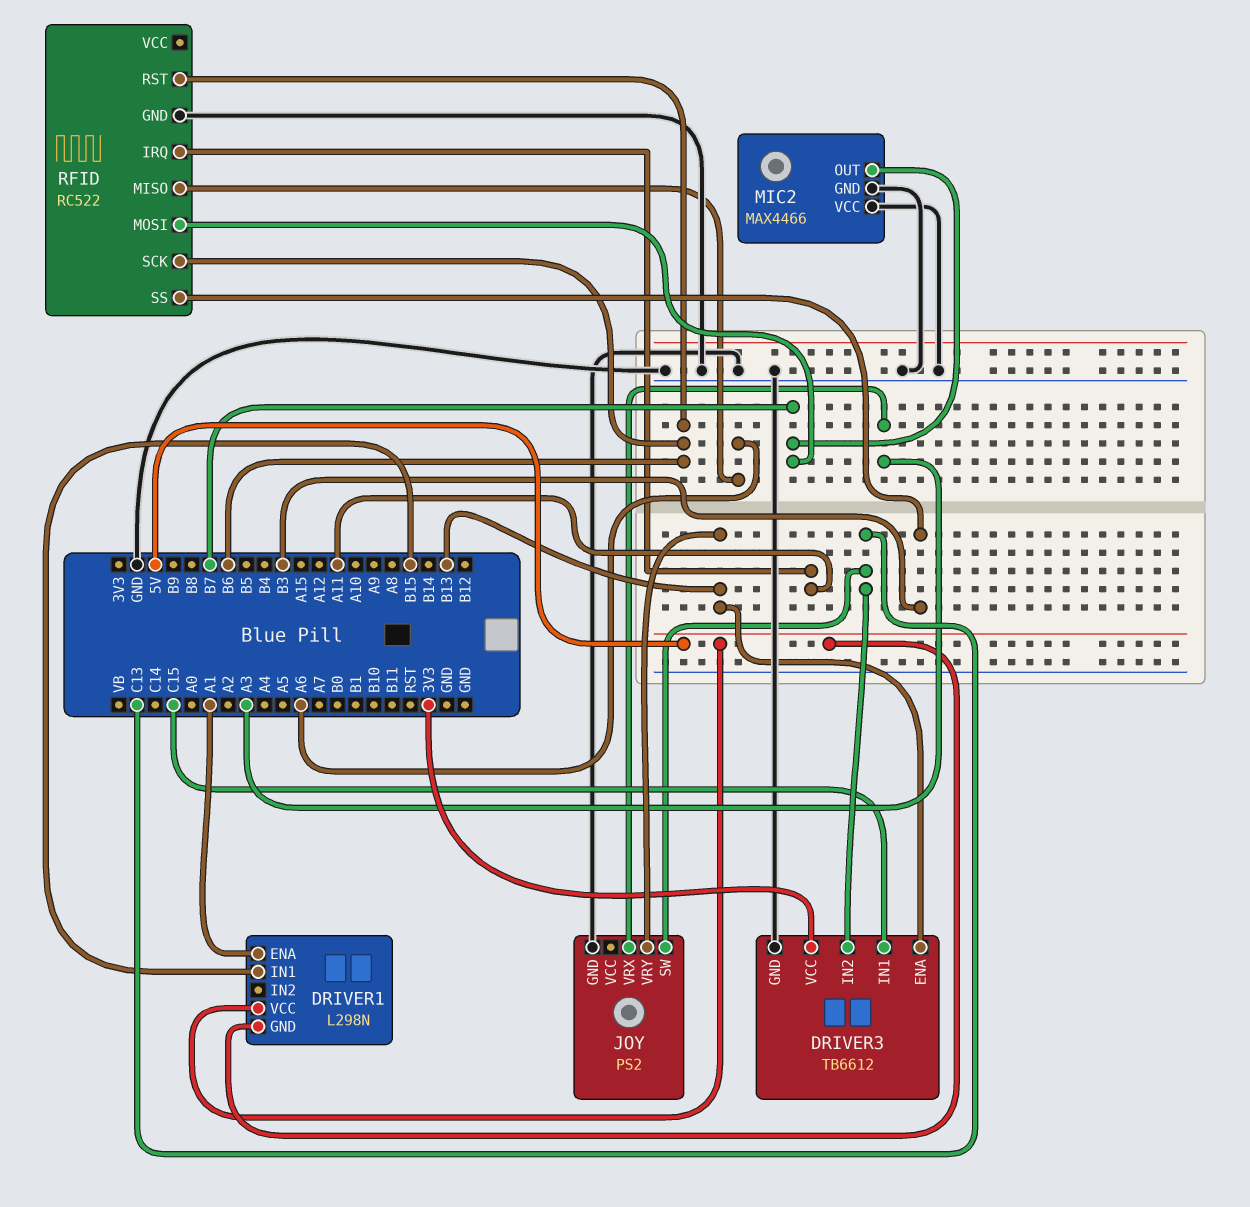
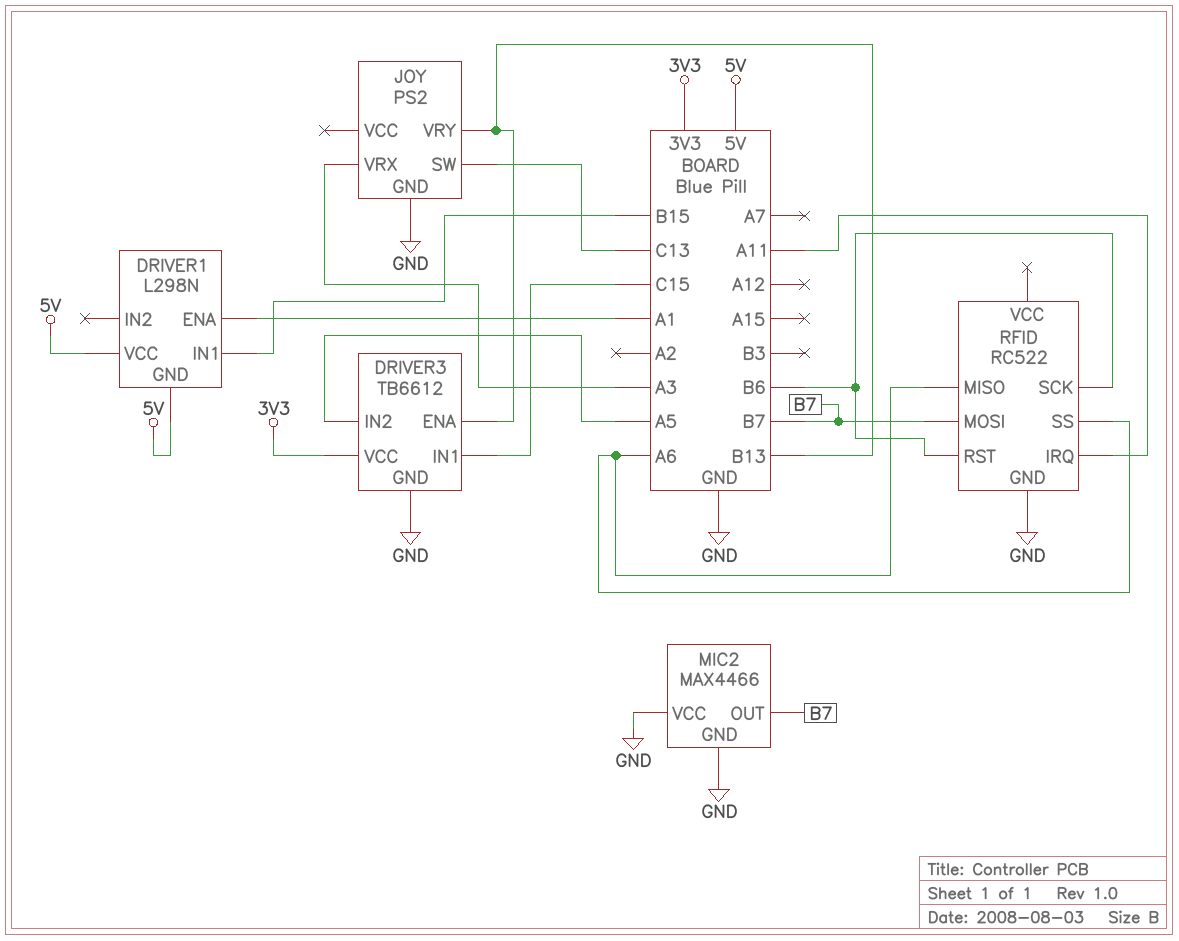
DRIVER3 pin IN2: C13 -> A5
RFID pin SS: B3 -> A6

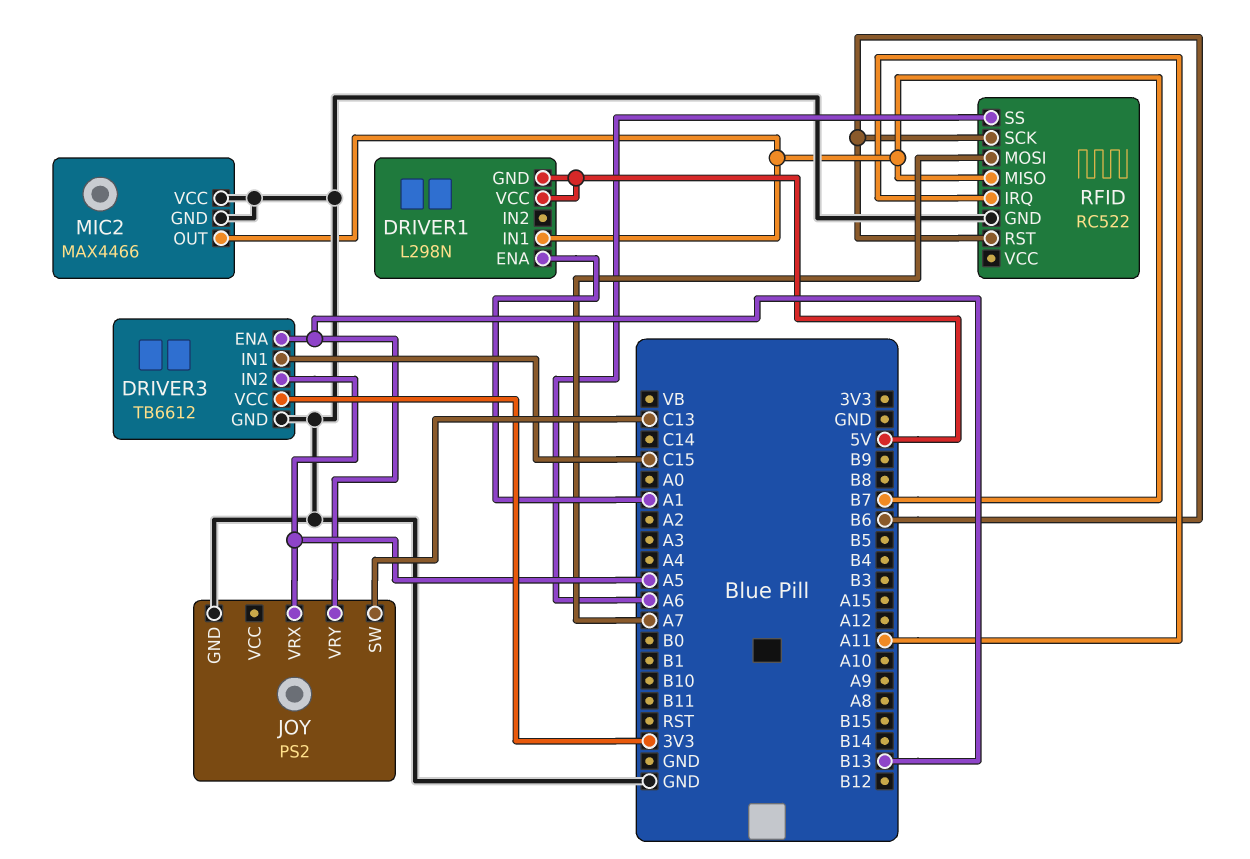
DRIVER1 pin IN1: B15 -> B7
JOY pin VRX: A3 -> A5
RFID pin MISO: A6 -> B7
RFID pin MOSI: B7 -> A7

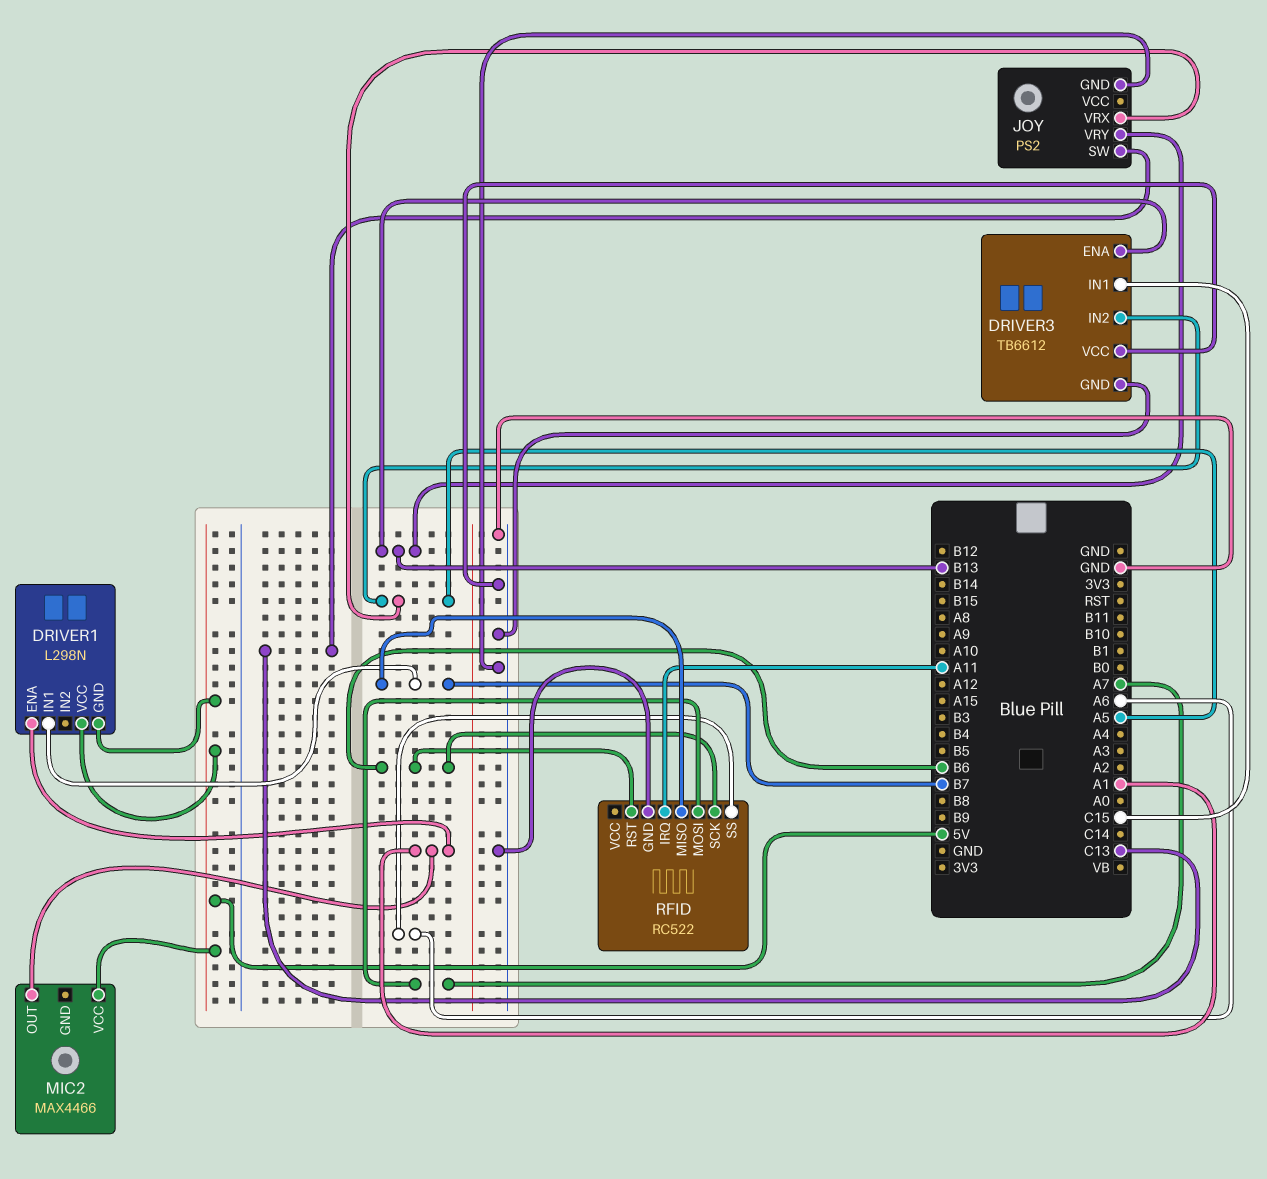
DRIVER3 pin VCC: 3V3 -> GND
MIC2 pin GND: GND -> none
MIC2 pin OUT: B7 -> A1
MIC2 pin VCC: GND -> 5V

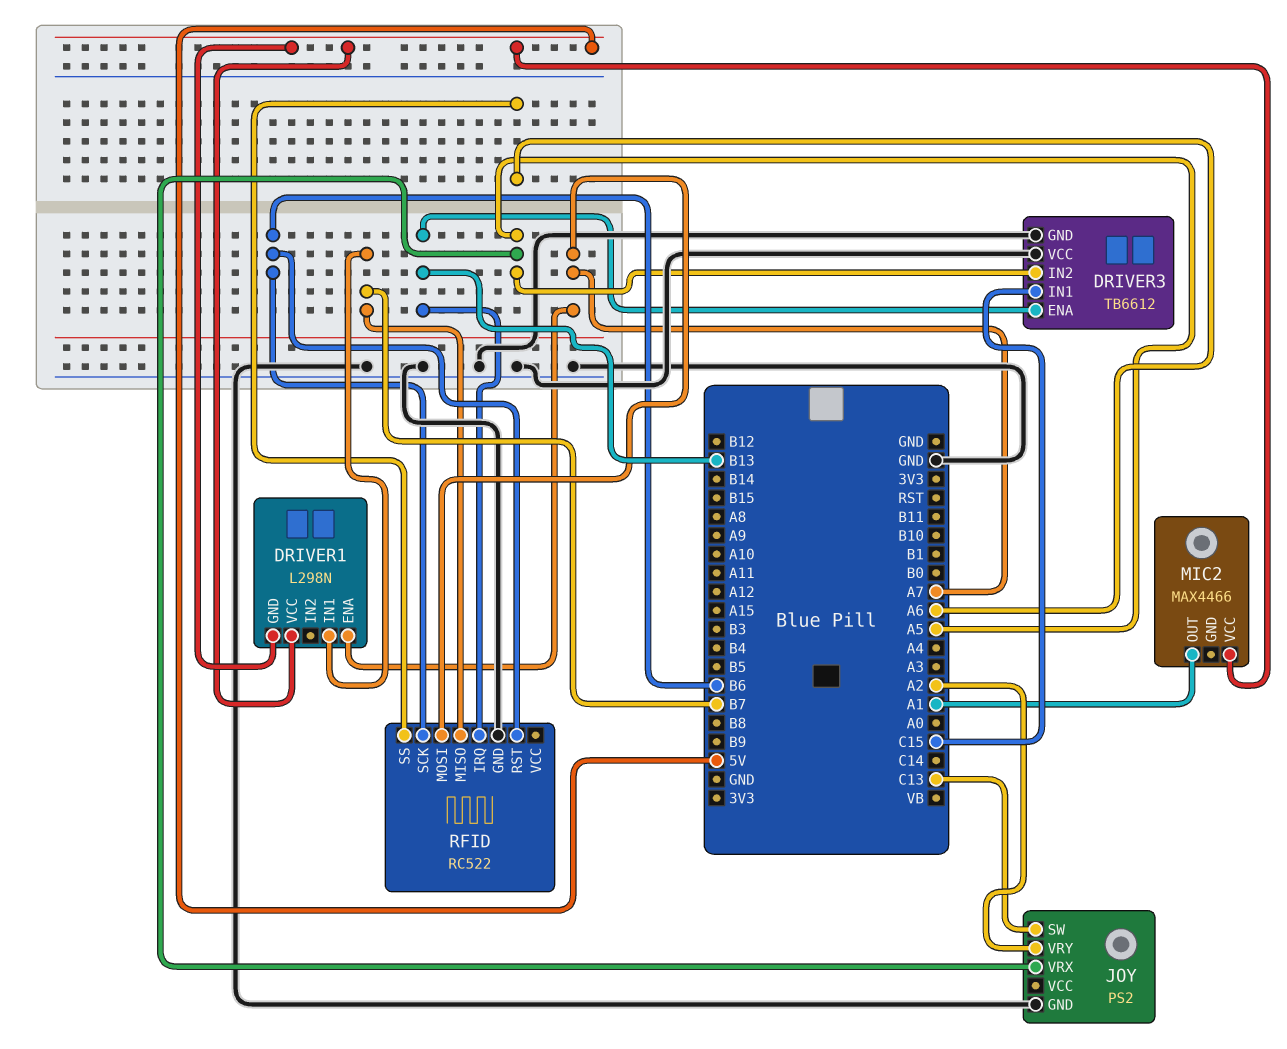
DRIVER1 pin ENA: A1 -> A7
JOY pin VRY: B13 -> A2
RFID pin IRQ: A11 -> B13

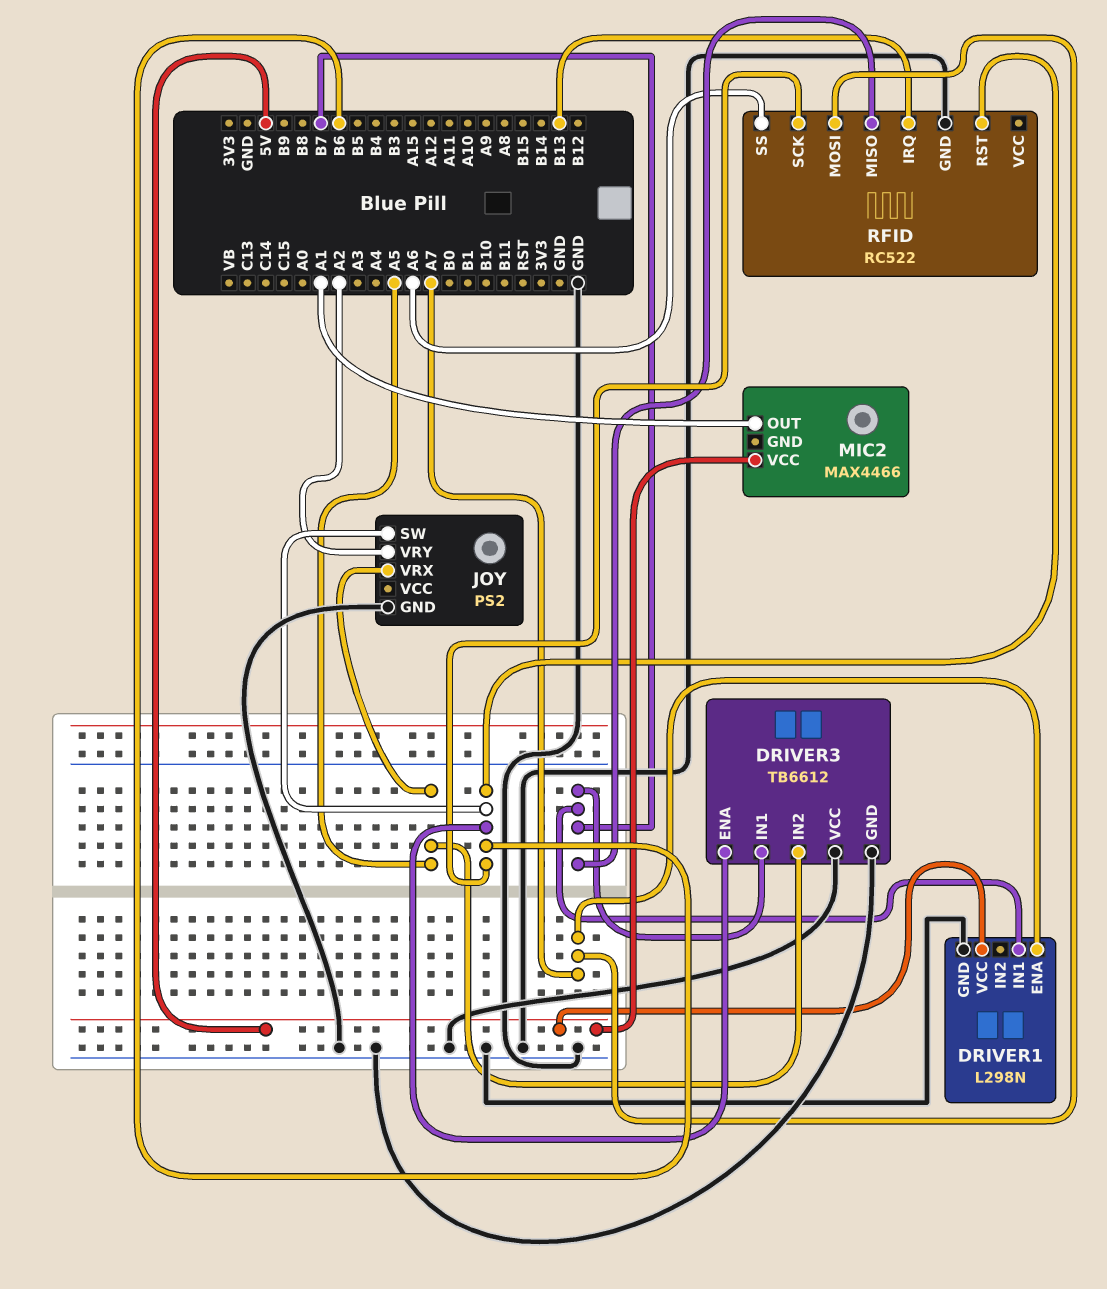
DRIVER1 pin GND: 5V -> GND
DRIVER3 pin ENA: B13 -> B6
DRIVER3 pin IN1: C15 -> B7
JOY pin SW: C13 -> B6

